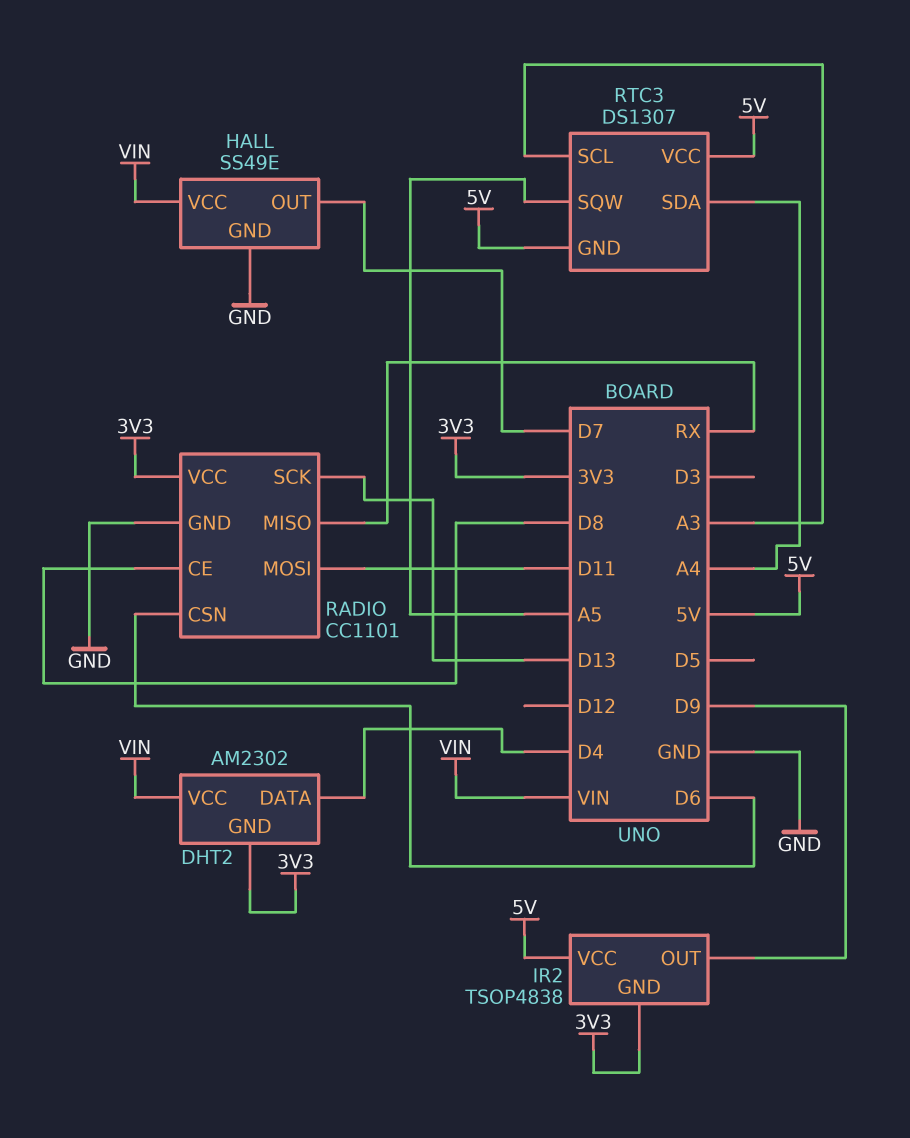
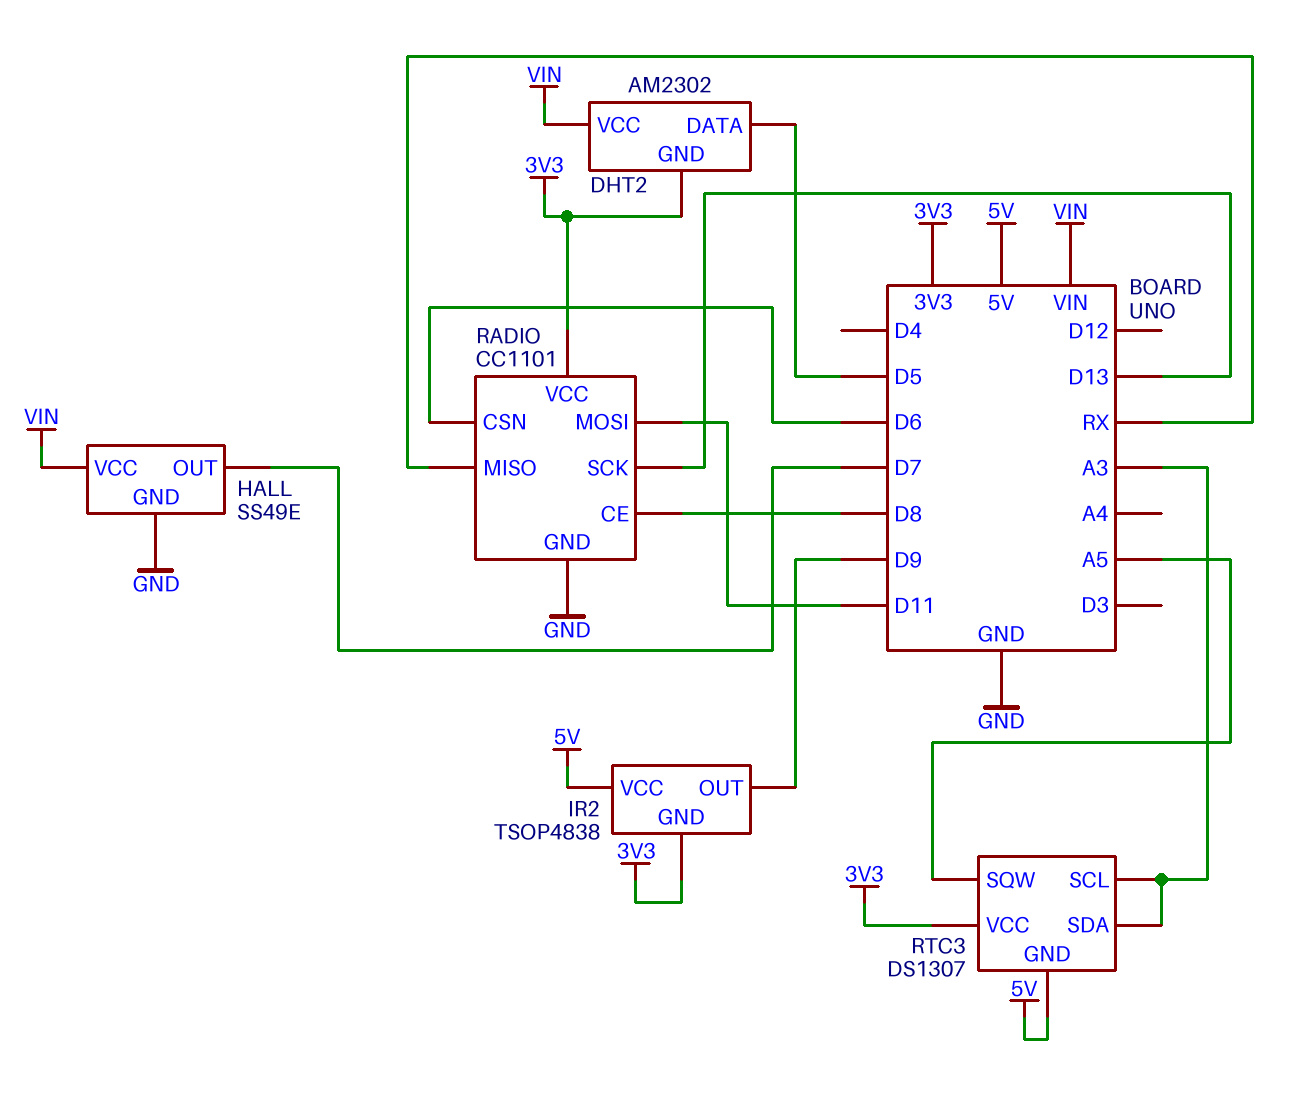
DHT2 pin DATA: D4 -> D5
RTC3 pin SDA: A4 -> A3
RTC3 pin VCC: 5V -> 3V3

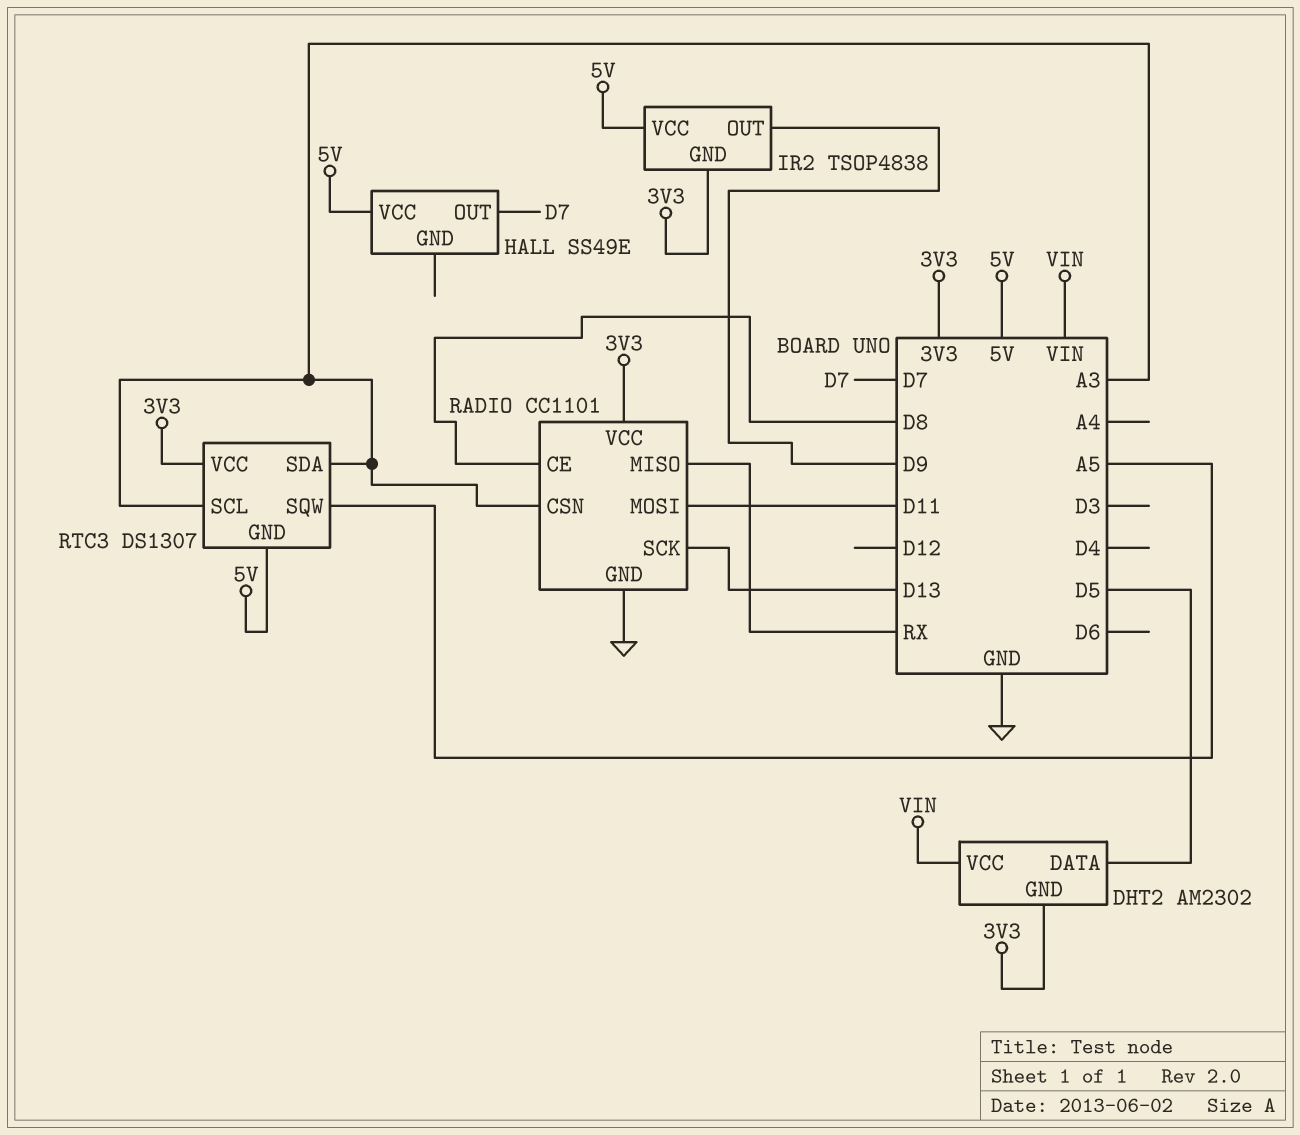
HALL pin GND: GND -> none
HALL pin VCC: VIN -> 5V
RADIO pin CSN: D6 -> A3

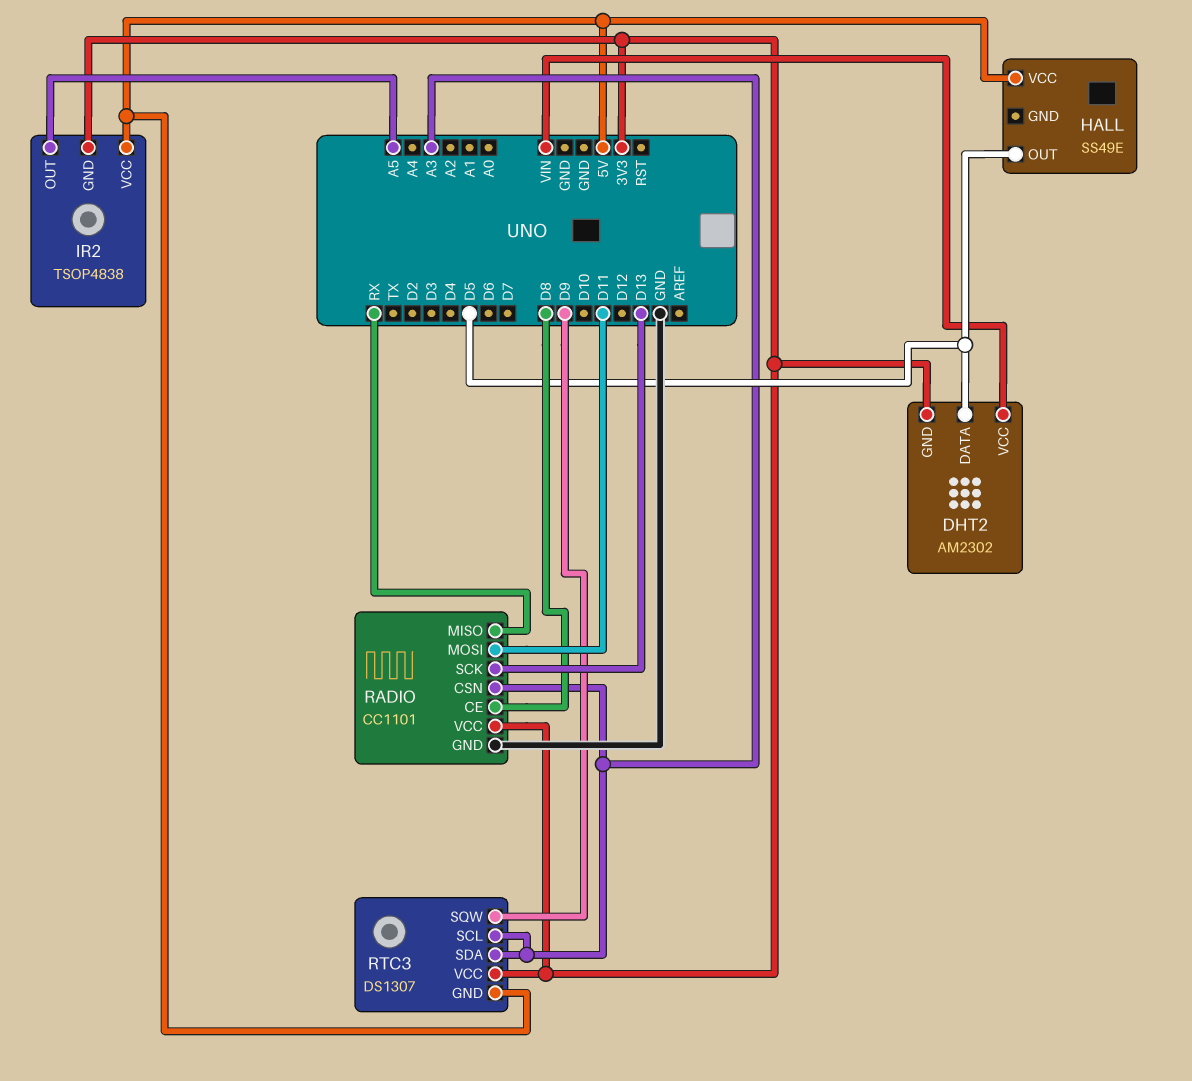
HALL pin OUT: D7 -> D5
IR2 pin OUT: D9 -> A5
RTC3 pin SQW: A5 -> D9

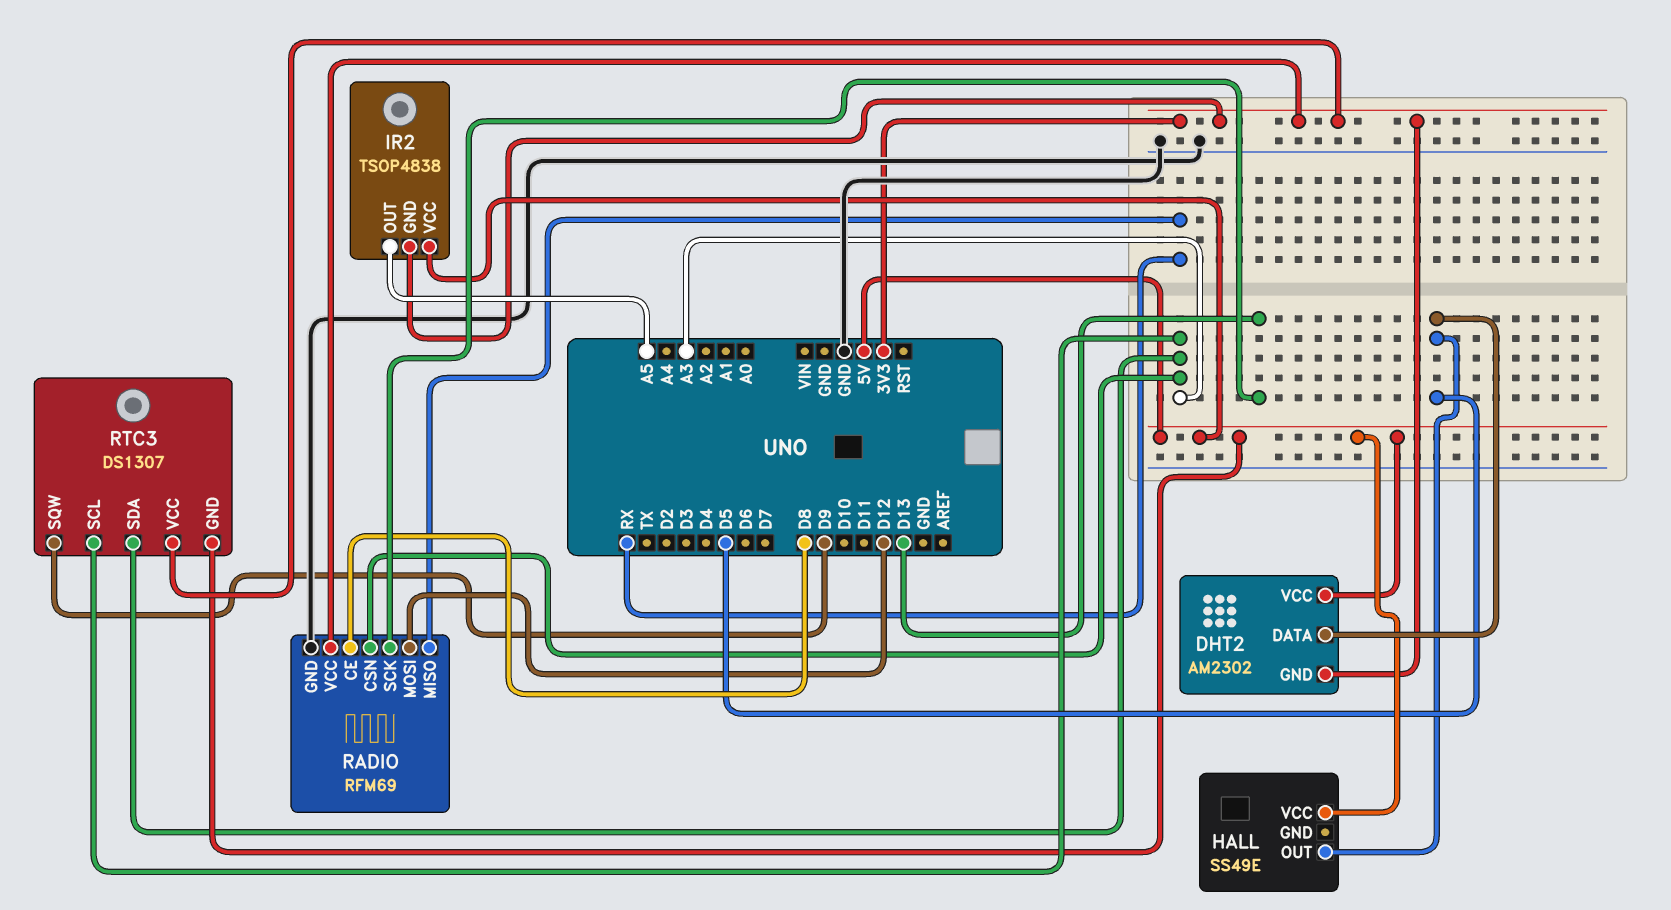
DHT2 pin VCC: VIN -> 5V
RADIO: CC1101 -> RFM69
RADIO pin MOSI: D11 -> D12

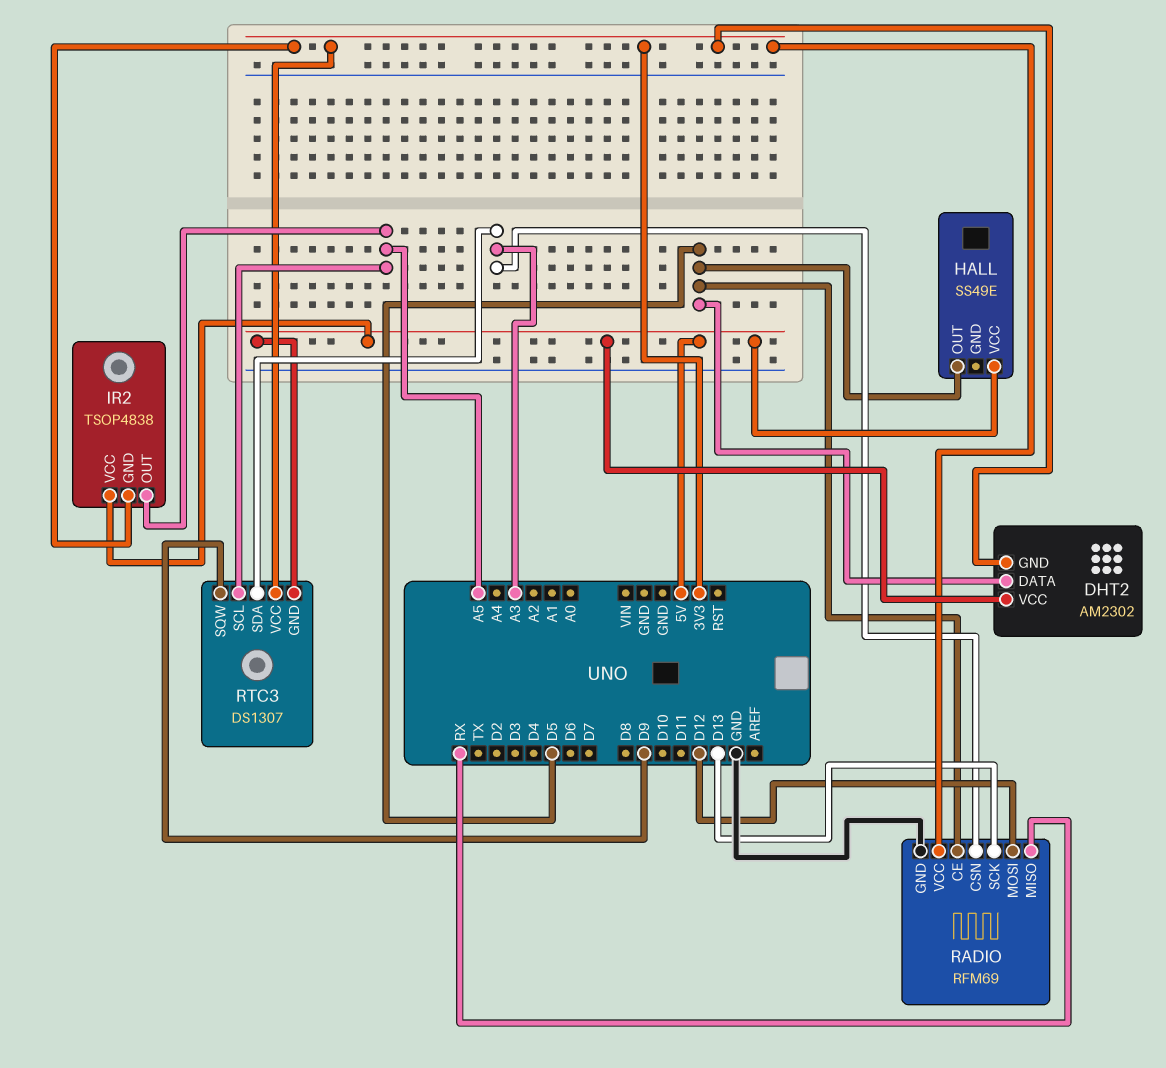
RADIO pin CE: D8 -> D5
RTC3 pin SCL: A3 -> A5

